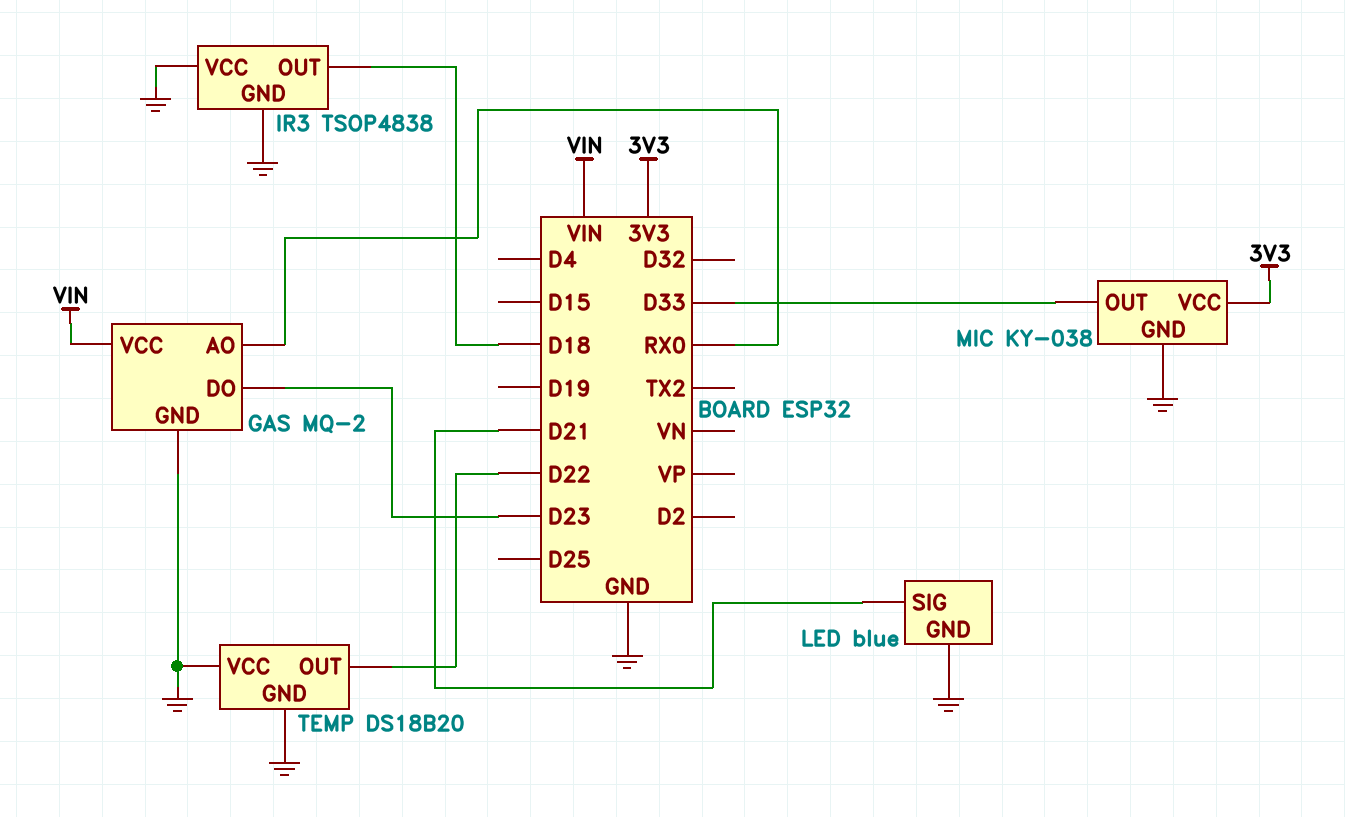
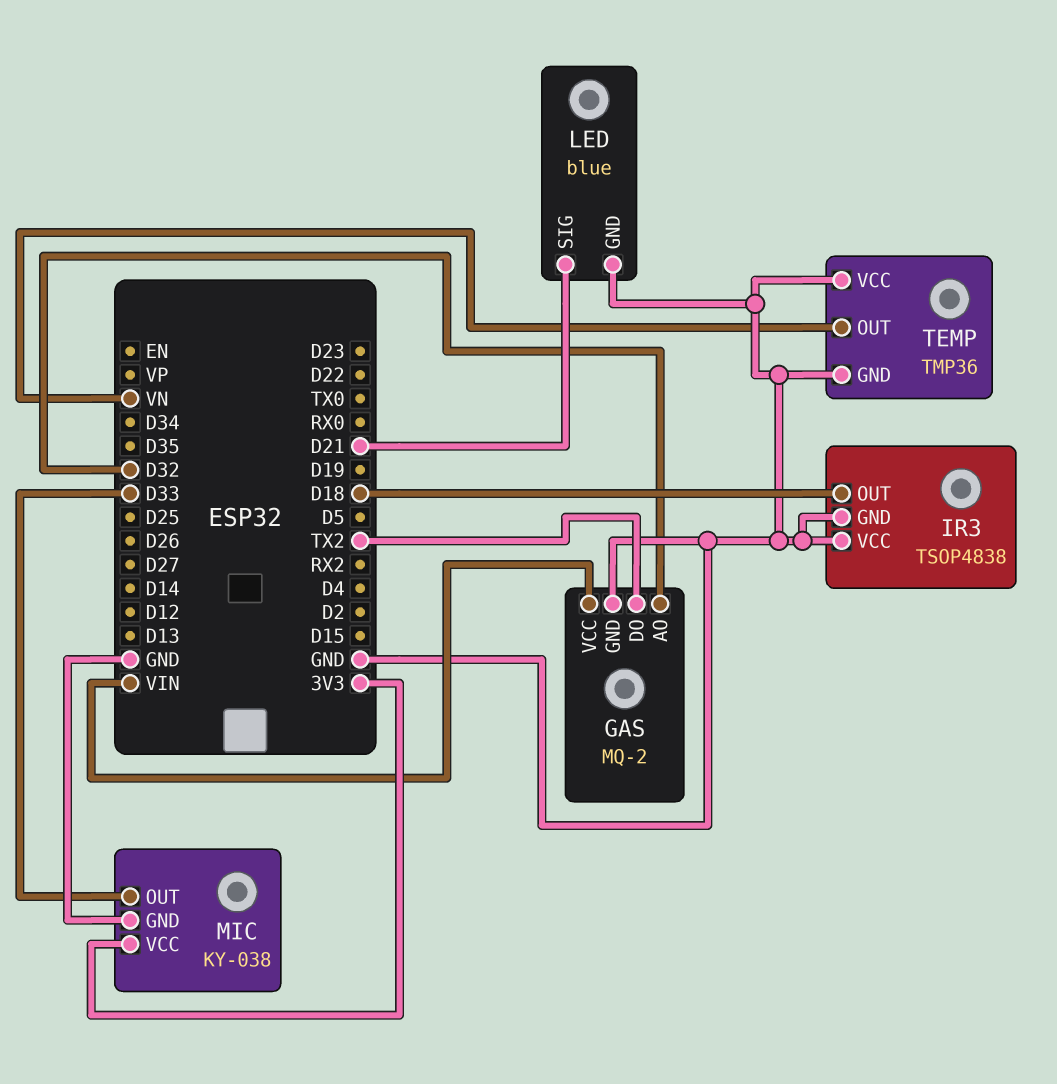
GAS pin AO: RX0 -> D32
GAS pin DO: D23 -> TX2
TEMP: DS18B20 -> TMP36
TEMP pin OUT: D22 -> VN

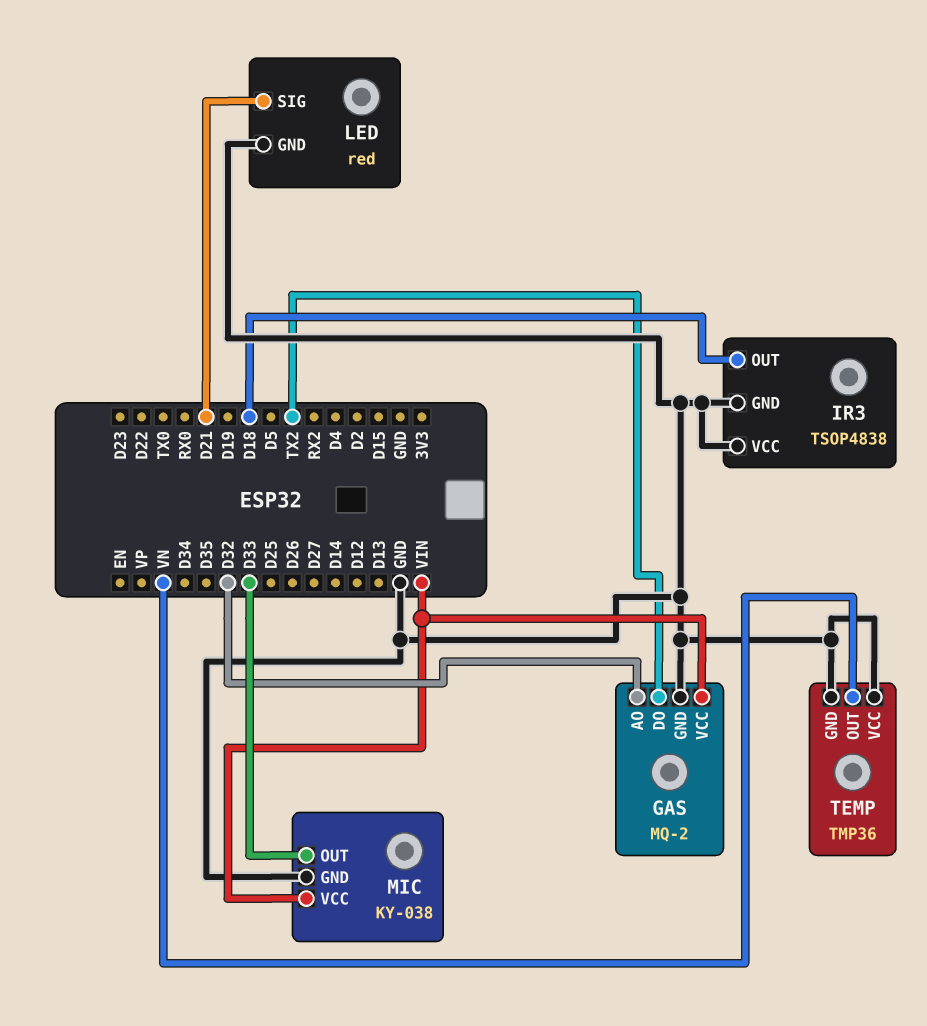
LED: blue -> red
MIC pin VCC: 3V3 -> VIN

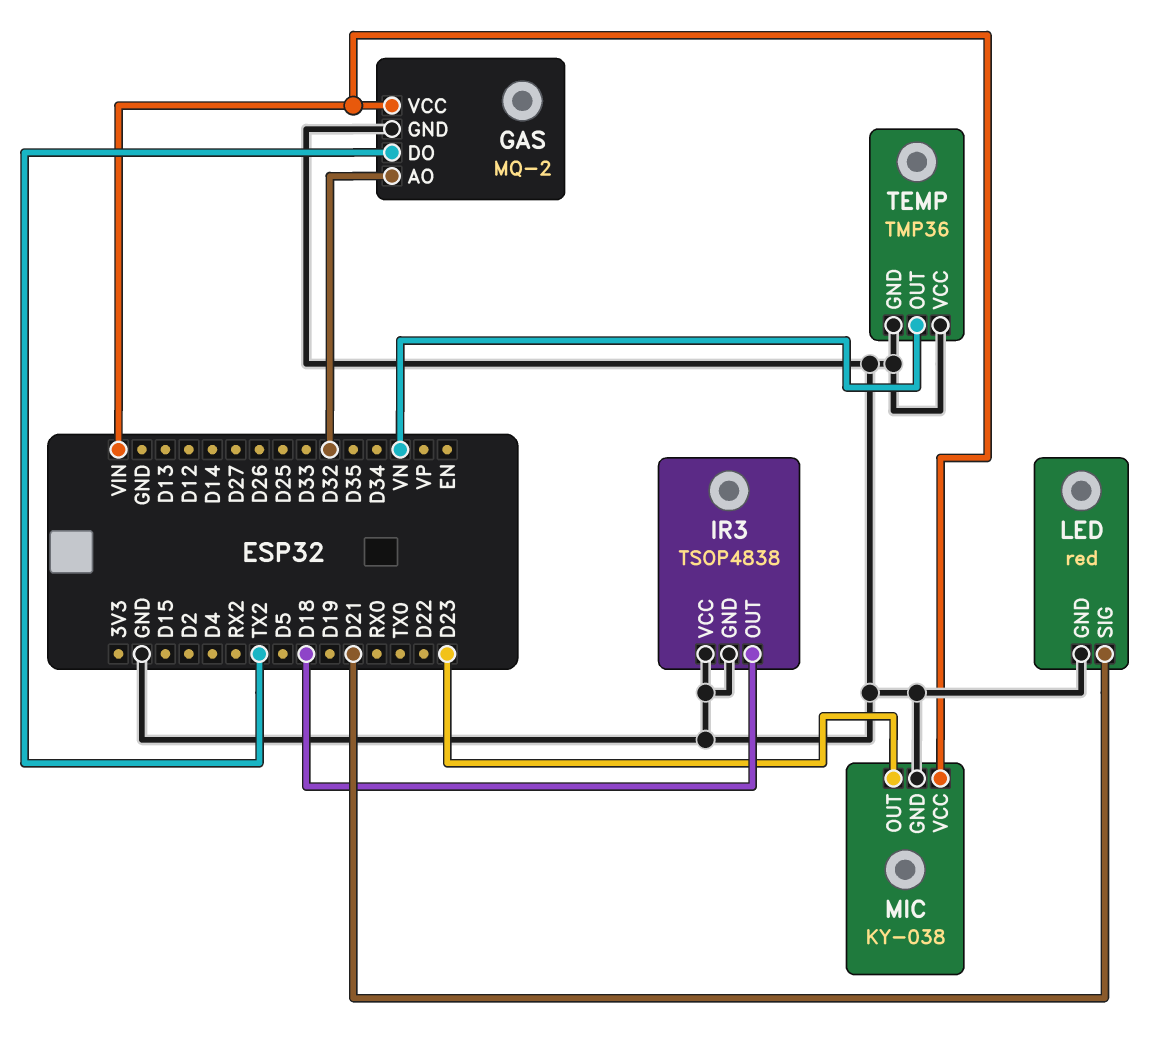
MIC pin OUT: D33 -> D23

